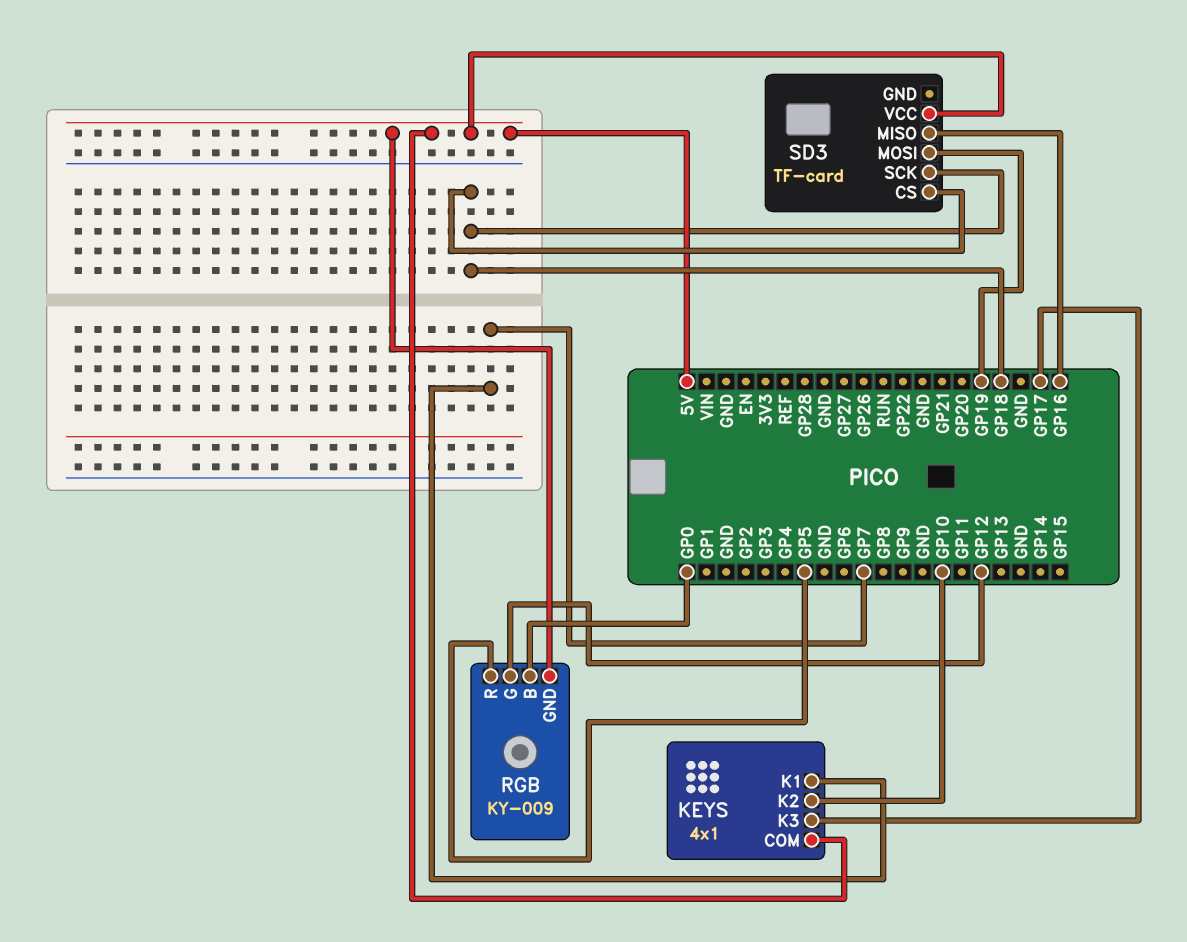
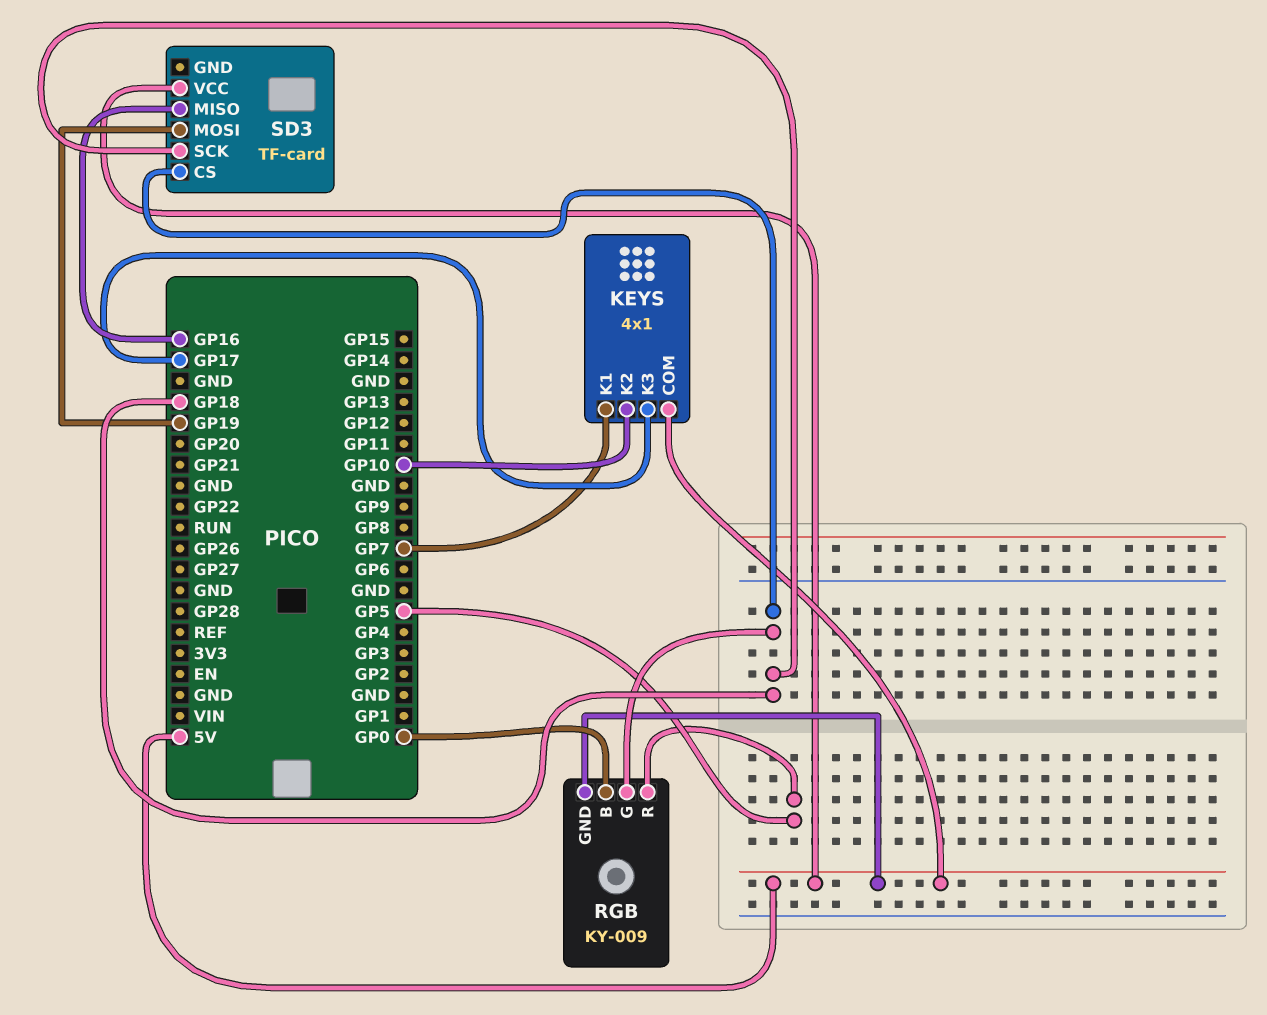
RGB pin G: GP12 -> GP18

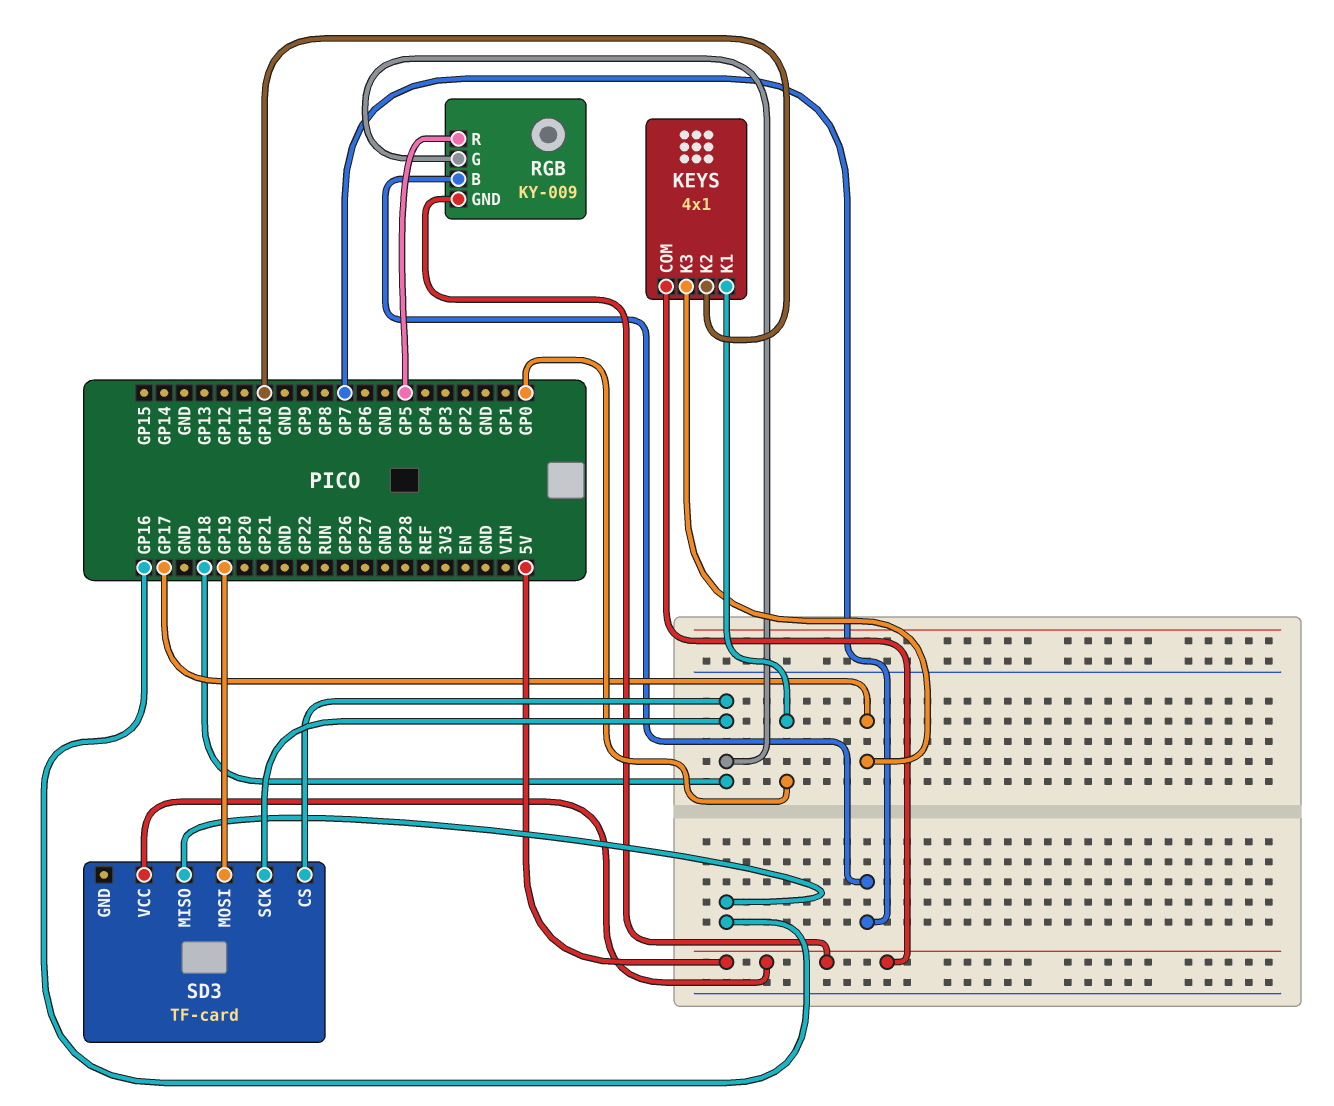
KEYS pin K1: GP7 -> GP0
RGB pin B: GP0 -> GP7

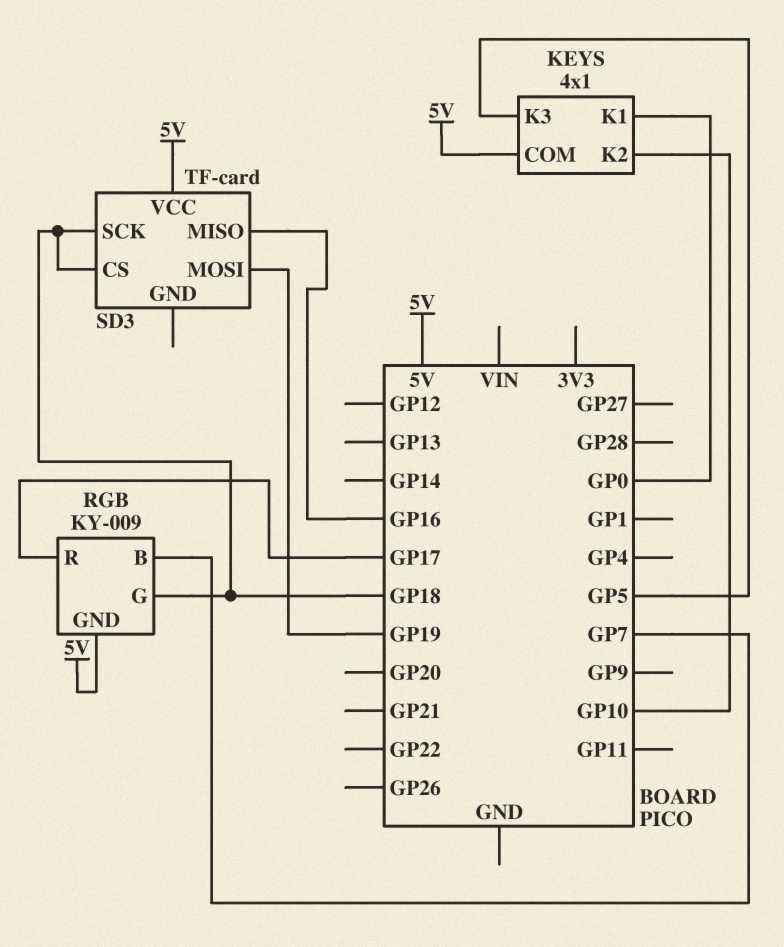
KEYS pin K3: GP17 -> GP5
RGB pin R: GP5 -> GP17

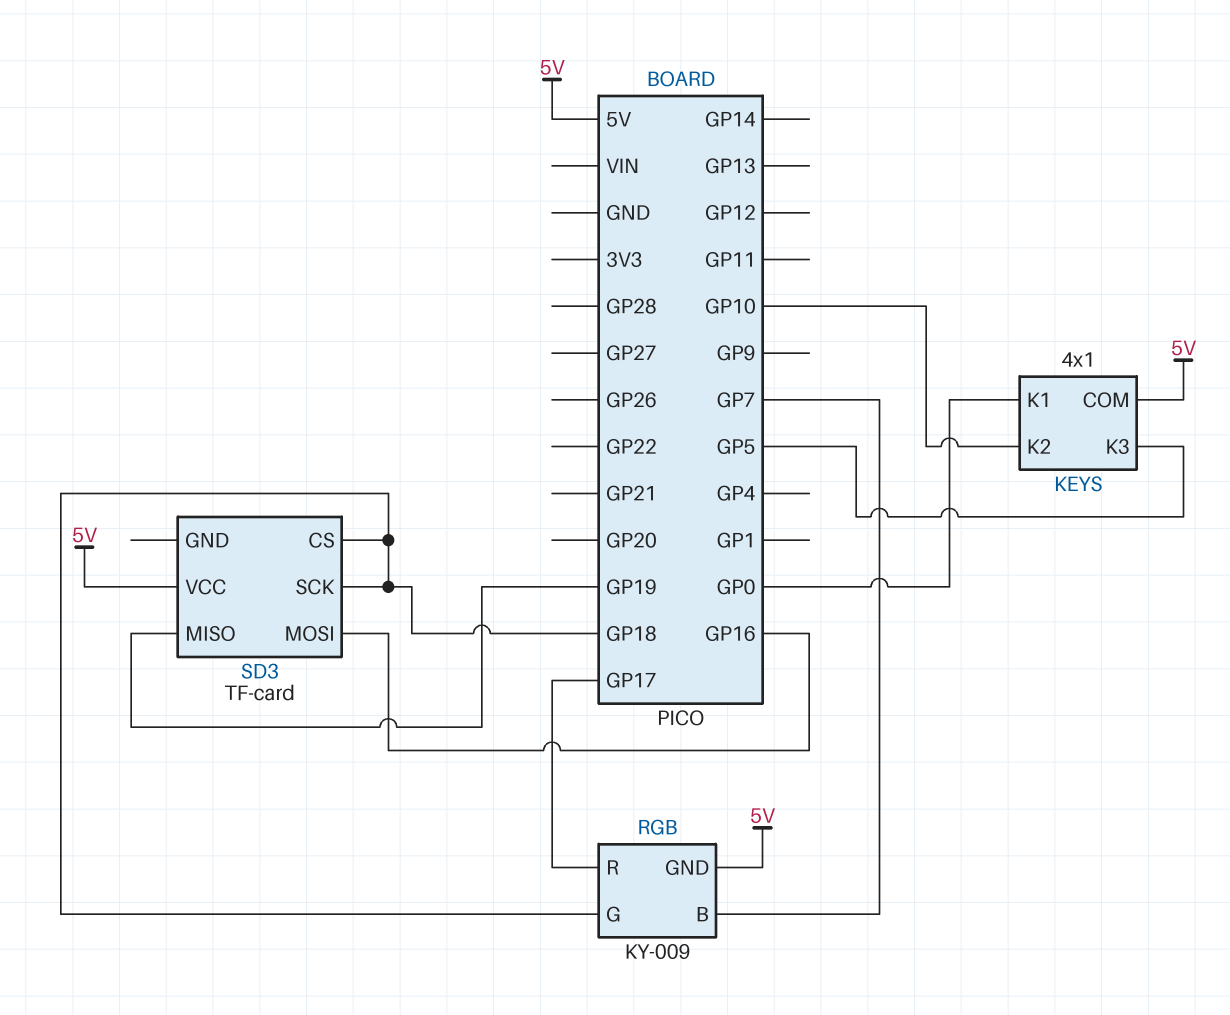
SD3 pin MISO: GP16 -> GP19
SD3 pin MOSI: GP19 -> GP16

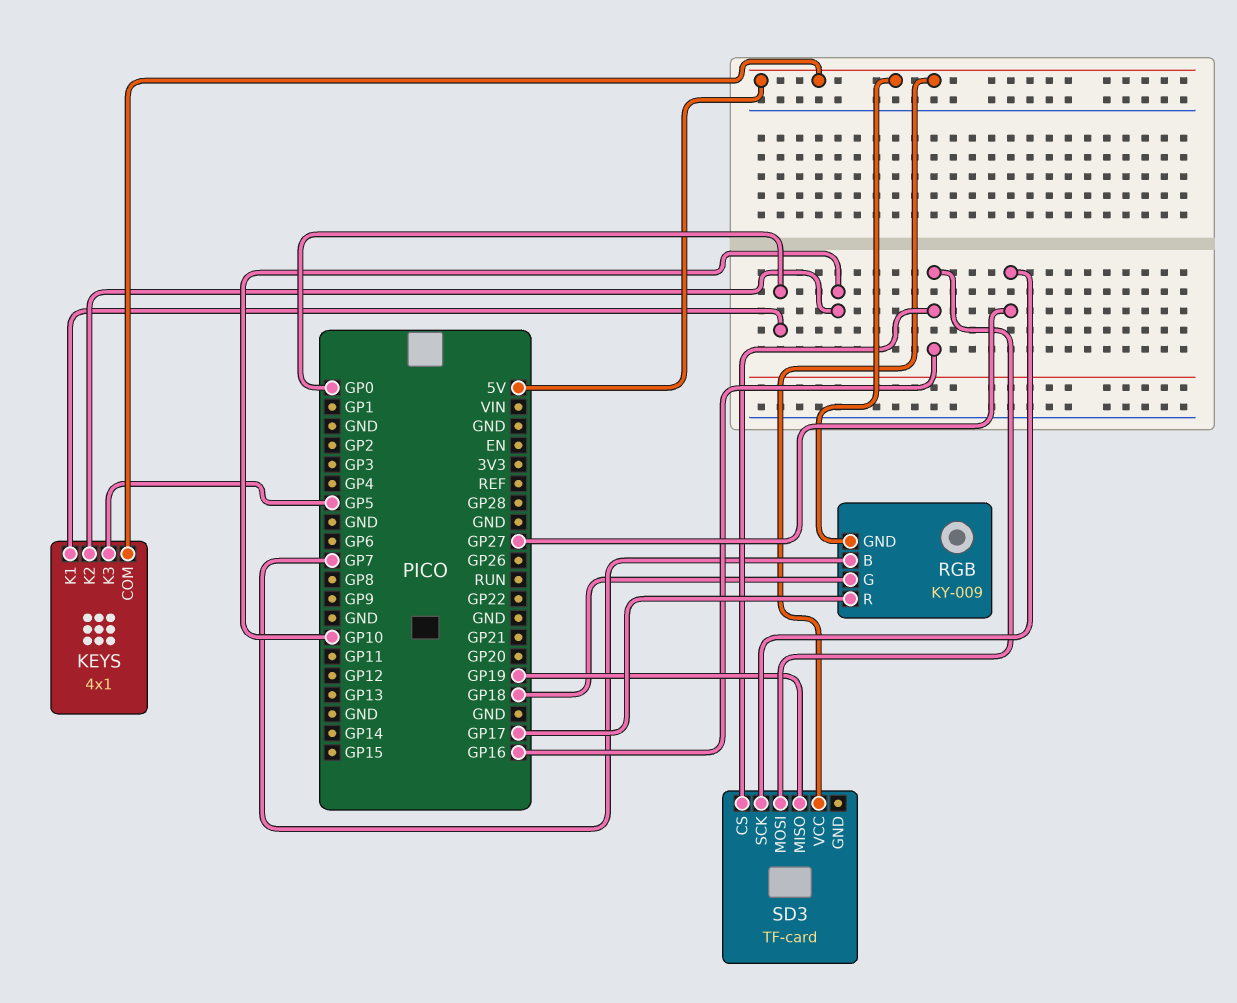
SD3 pin CS: GP18 -> GP16
SD3 pin SCK: GP18 -> GP27

